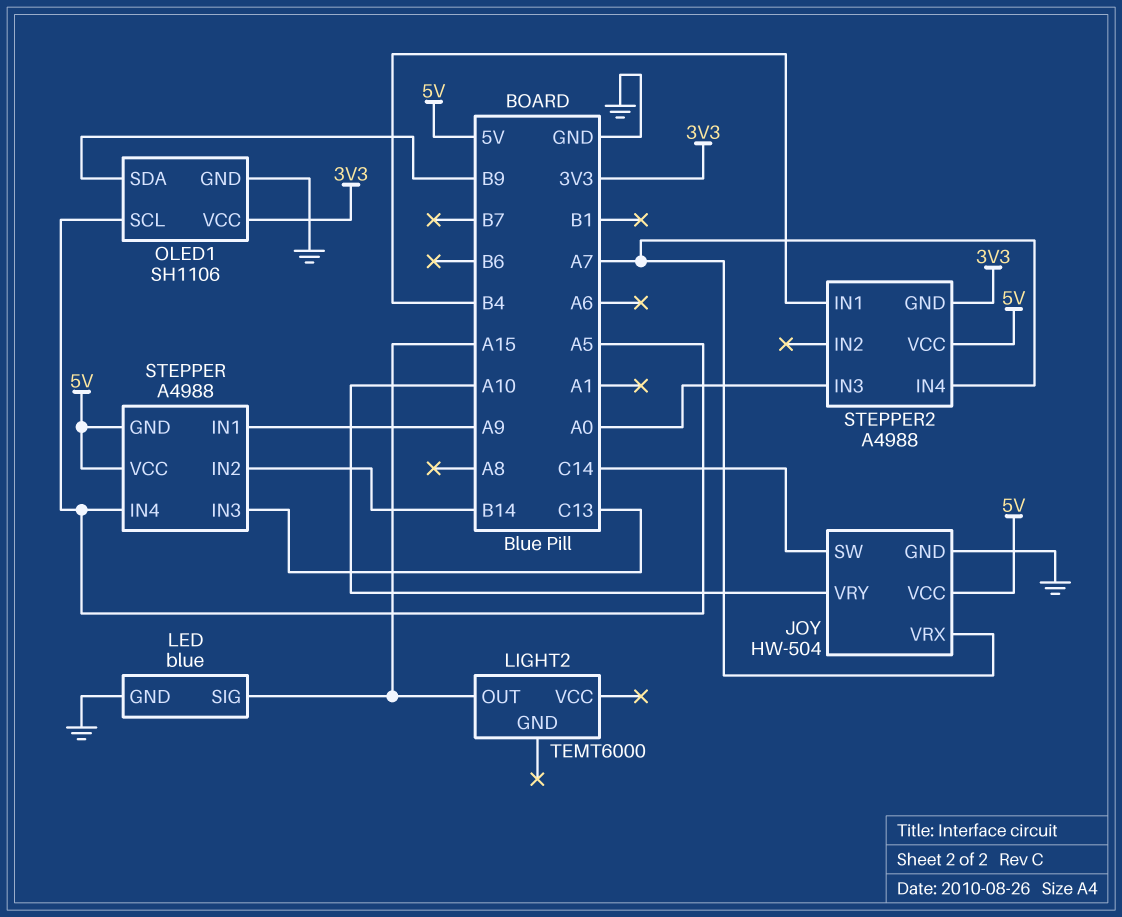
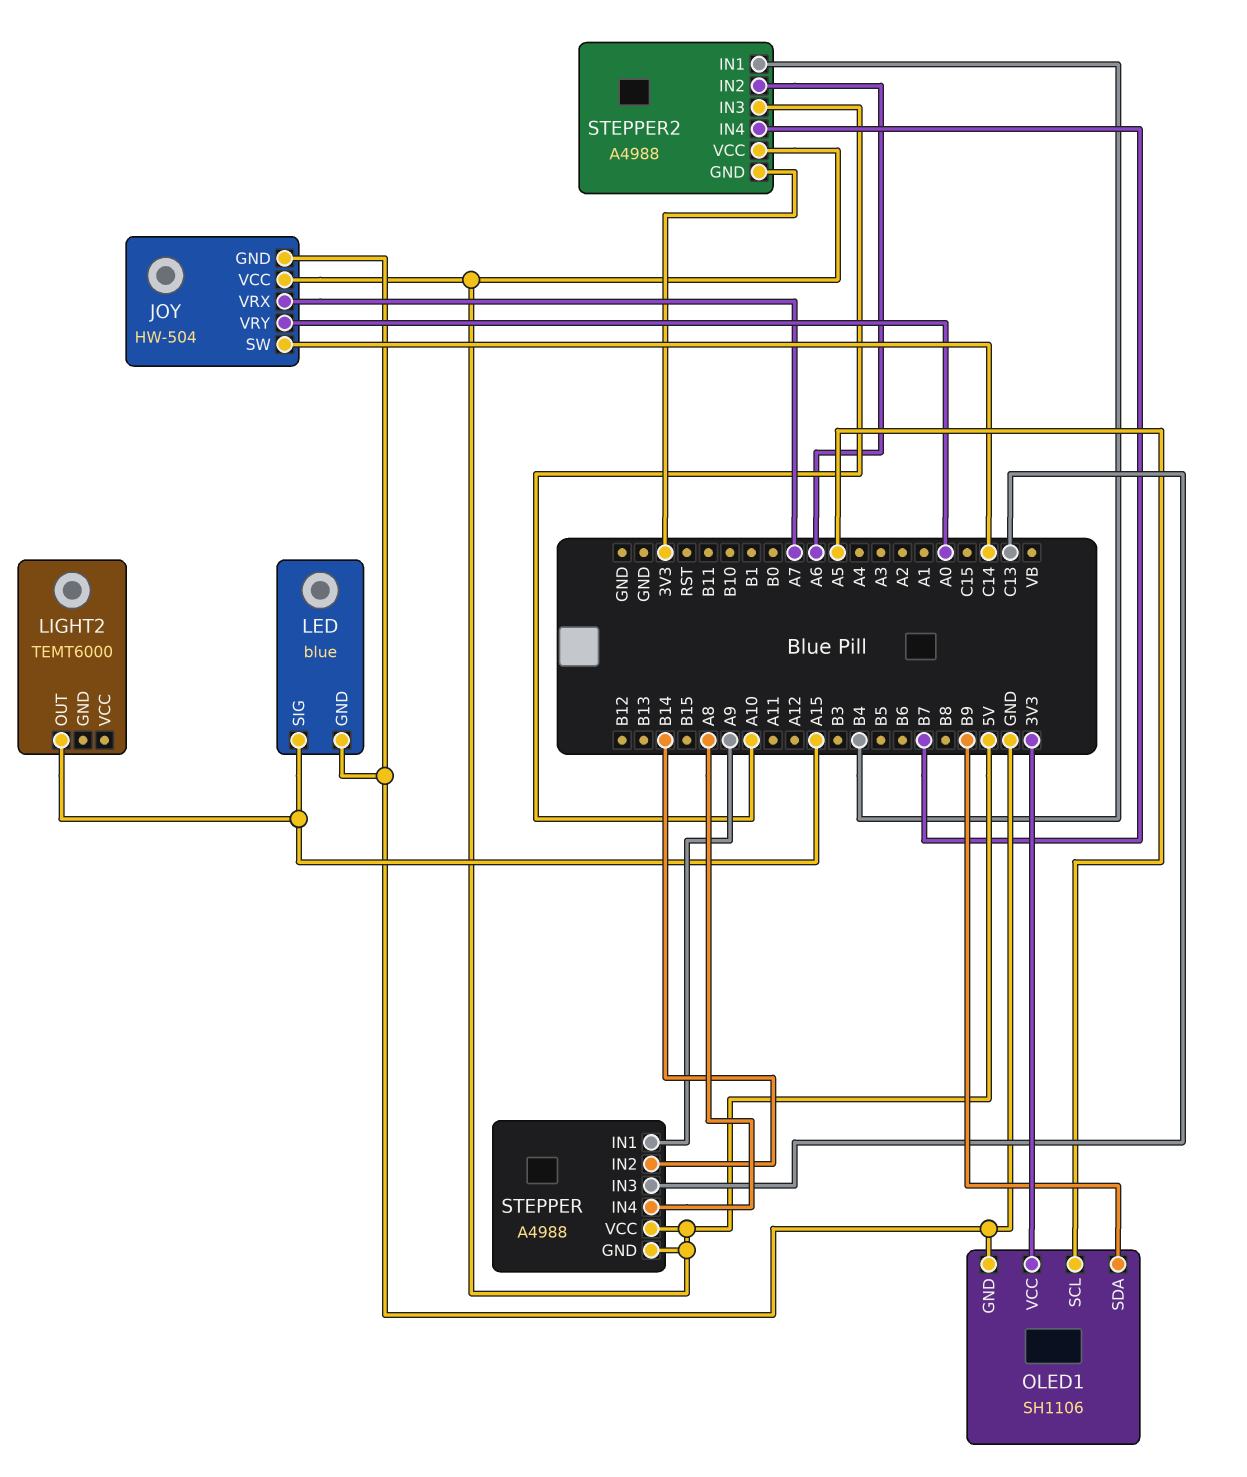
JOY pin VRY: A10 -> A0
STEPPER pin IN4: A5 -> A8
STEPPER2 pin IN2: none -> A6
STEPPER2 pin IN3: A0 -> A10
STEPPER2 pin IN4: A7 -> B7

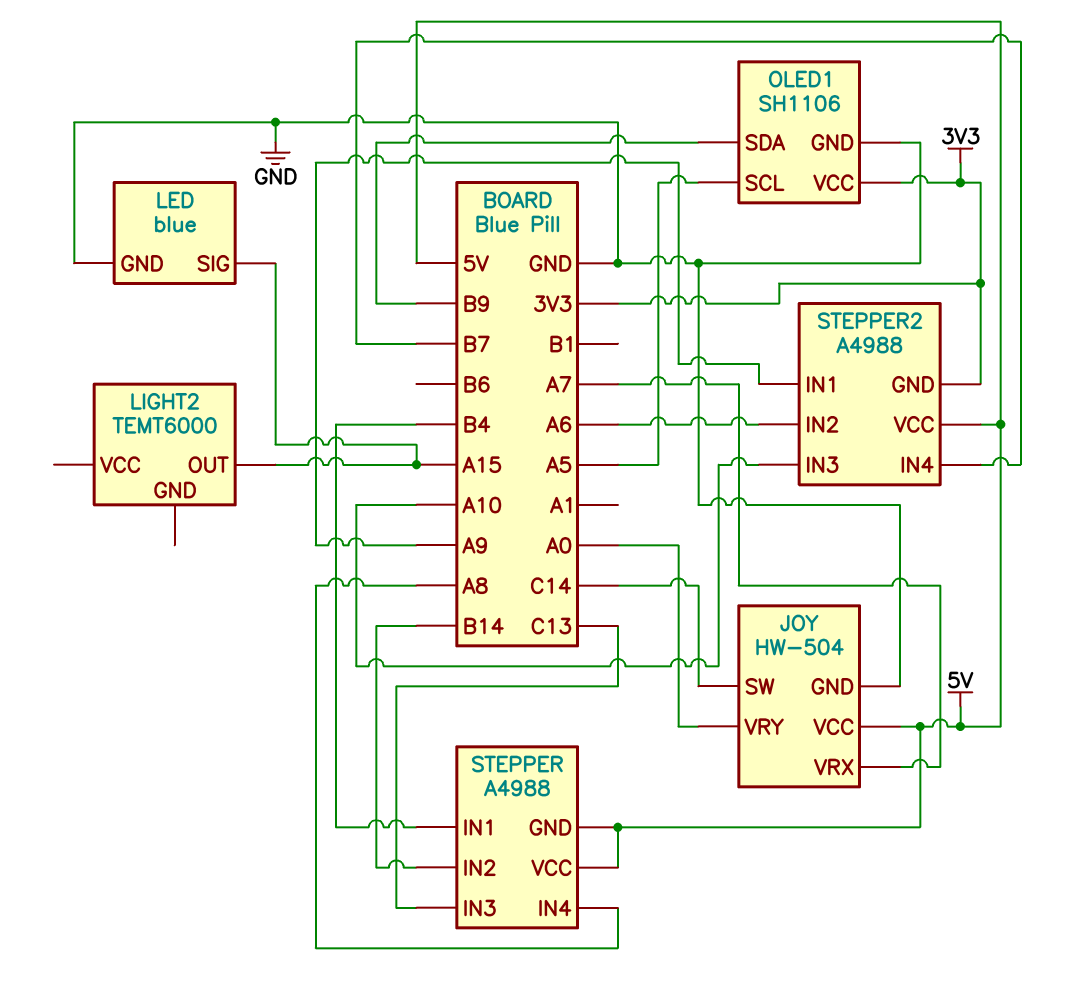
STEPPER pin IN1: A9 -> B4
STEPPER2 pin IN1: B4 -> A9

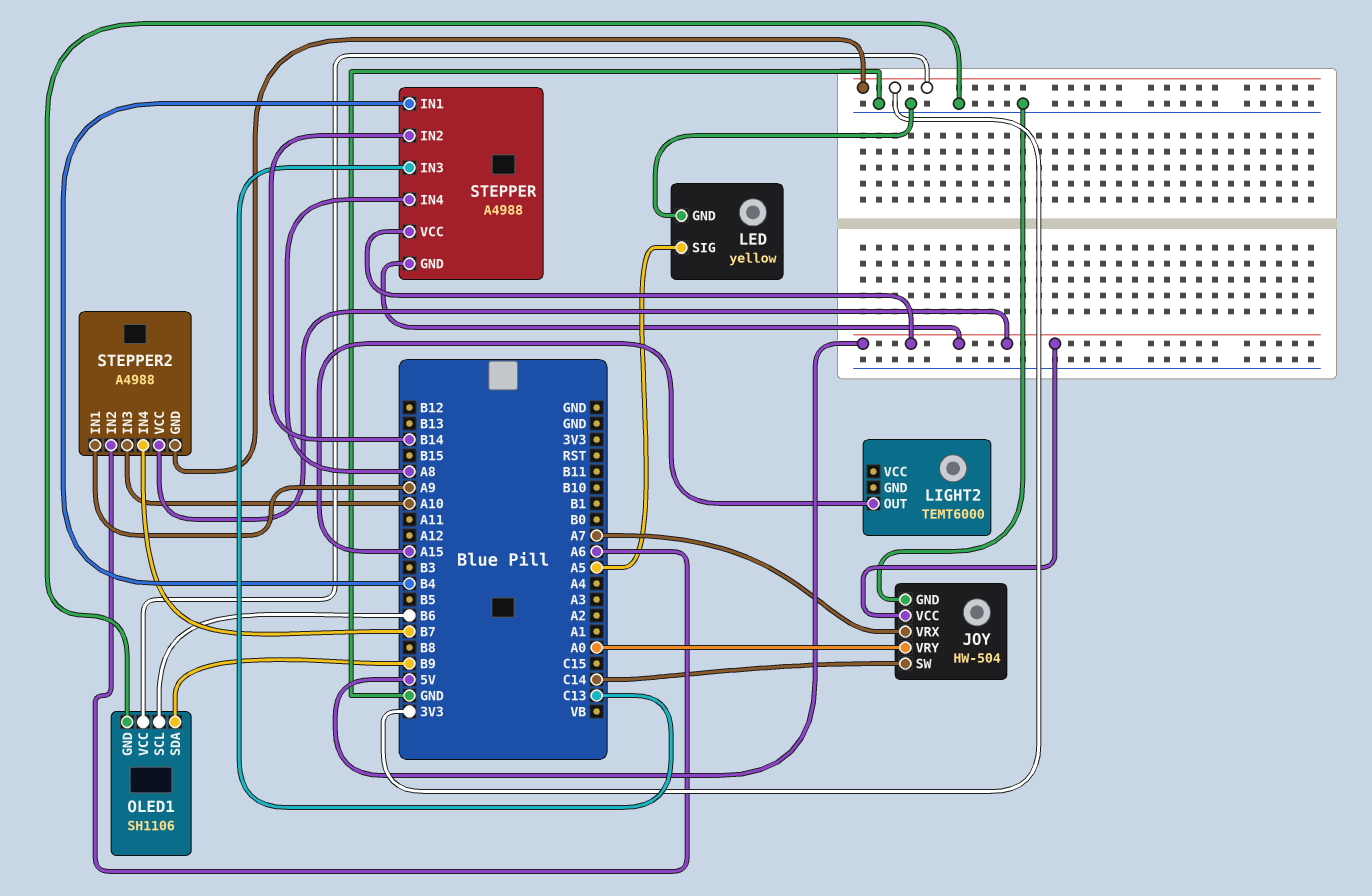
LED: blue -> yellow
LED pin SIG: A15 -> A5
OLED1 pin SCL: A5 -> B6

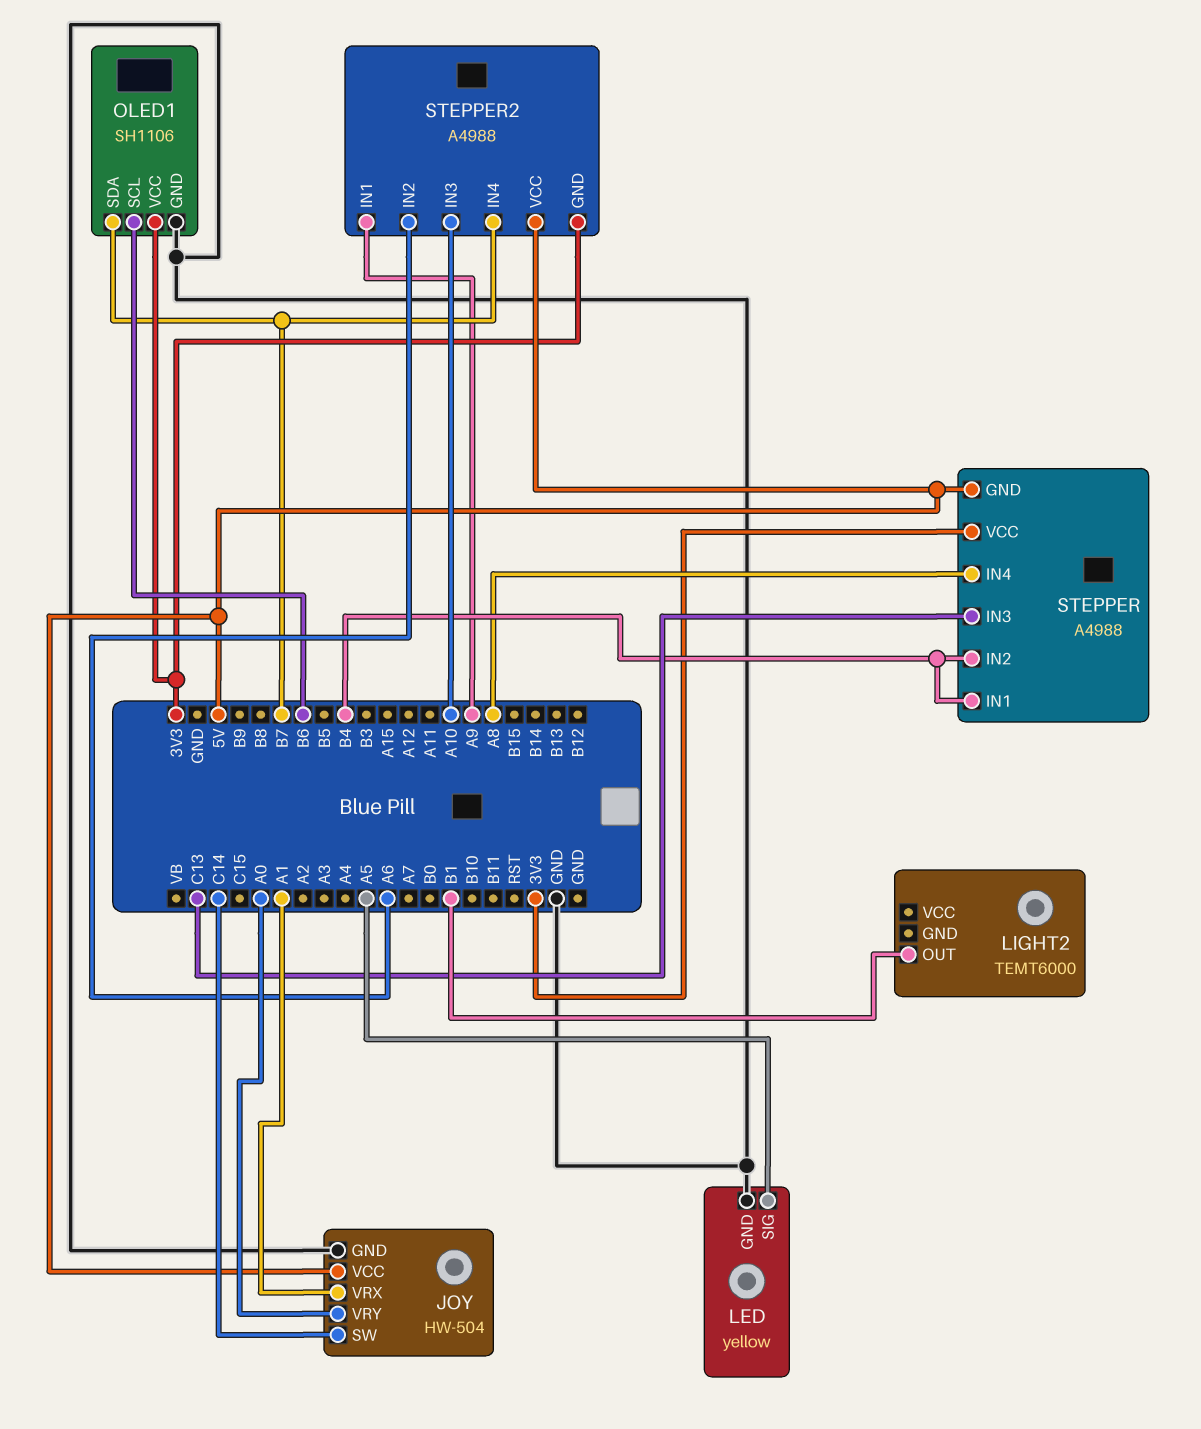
JOY pin VRX: A7 -> A1
LIGHT2 pin OUT: A15 -> B1
OLED1 pin SDA: B9 -> B7
STEPPER pin IN2: B14 -> B4
STEPPER pin VCC: 5V -> 3V3

